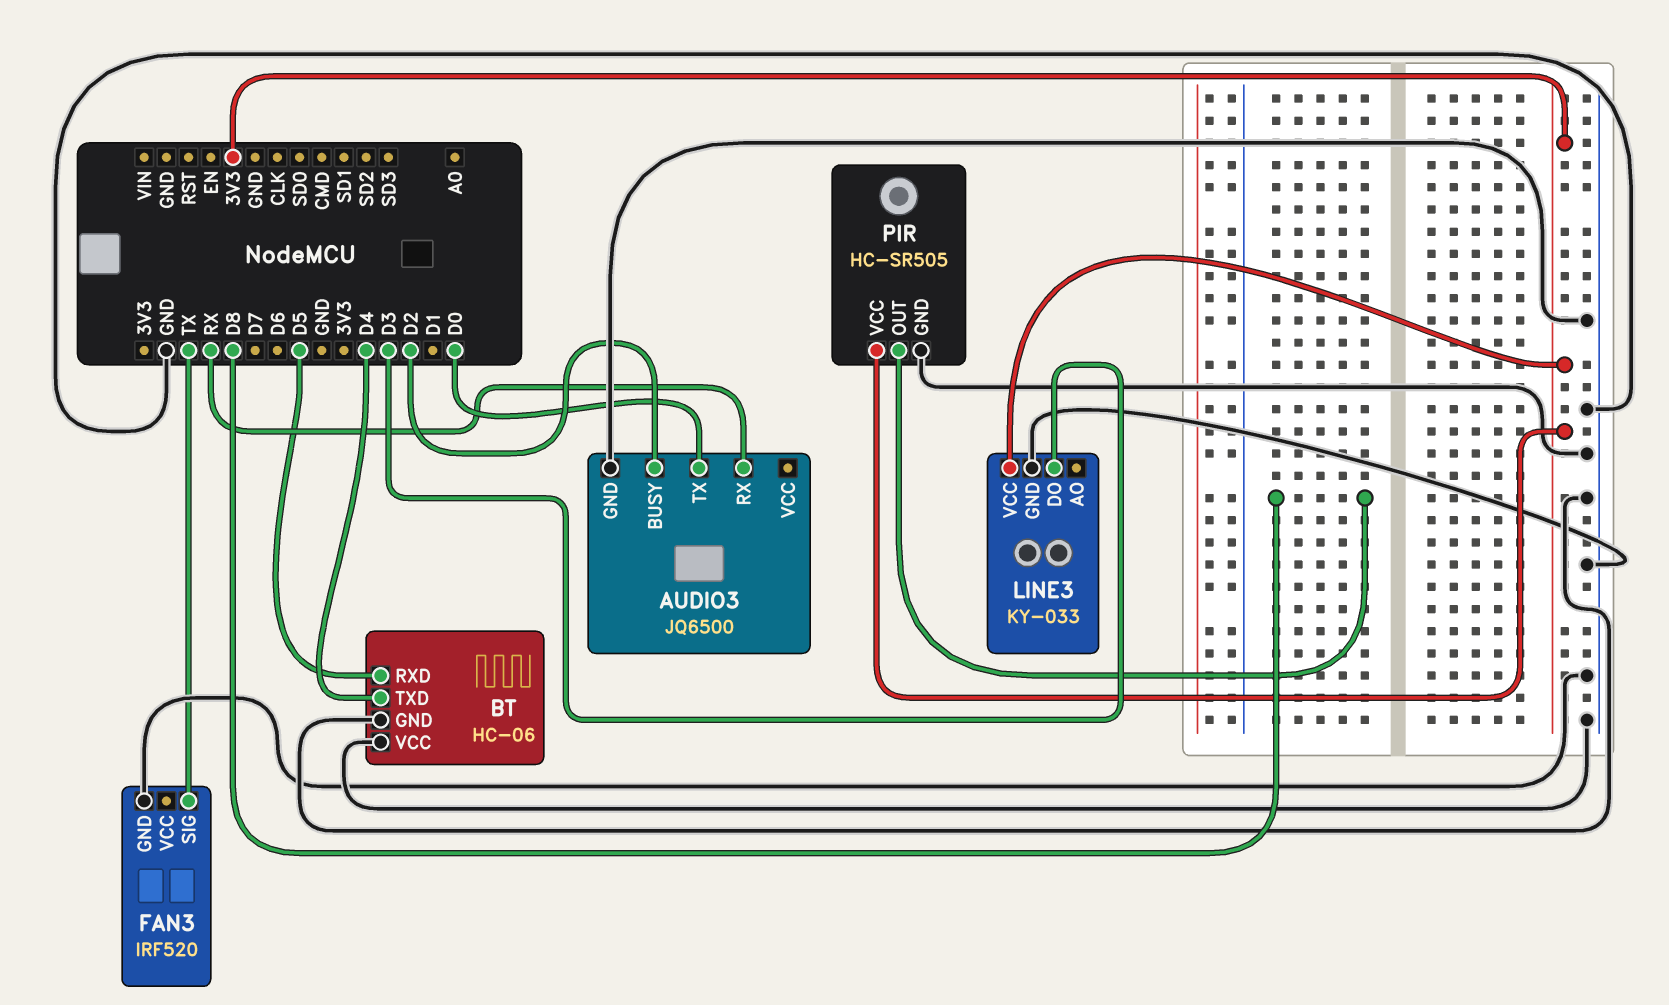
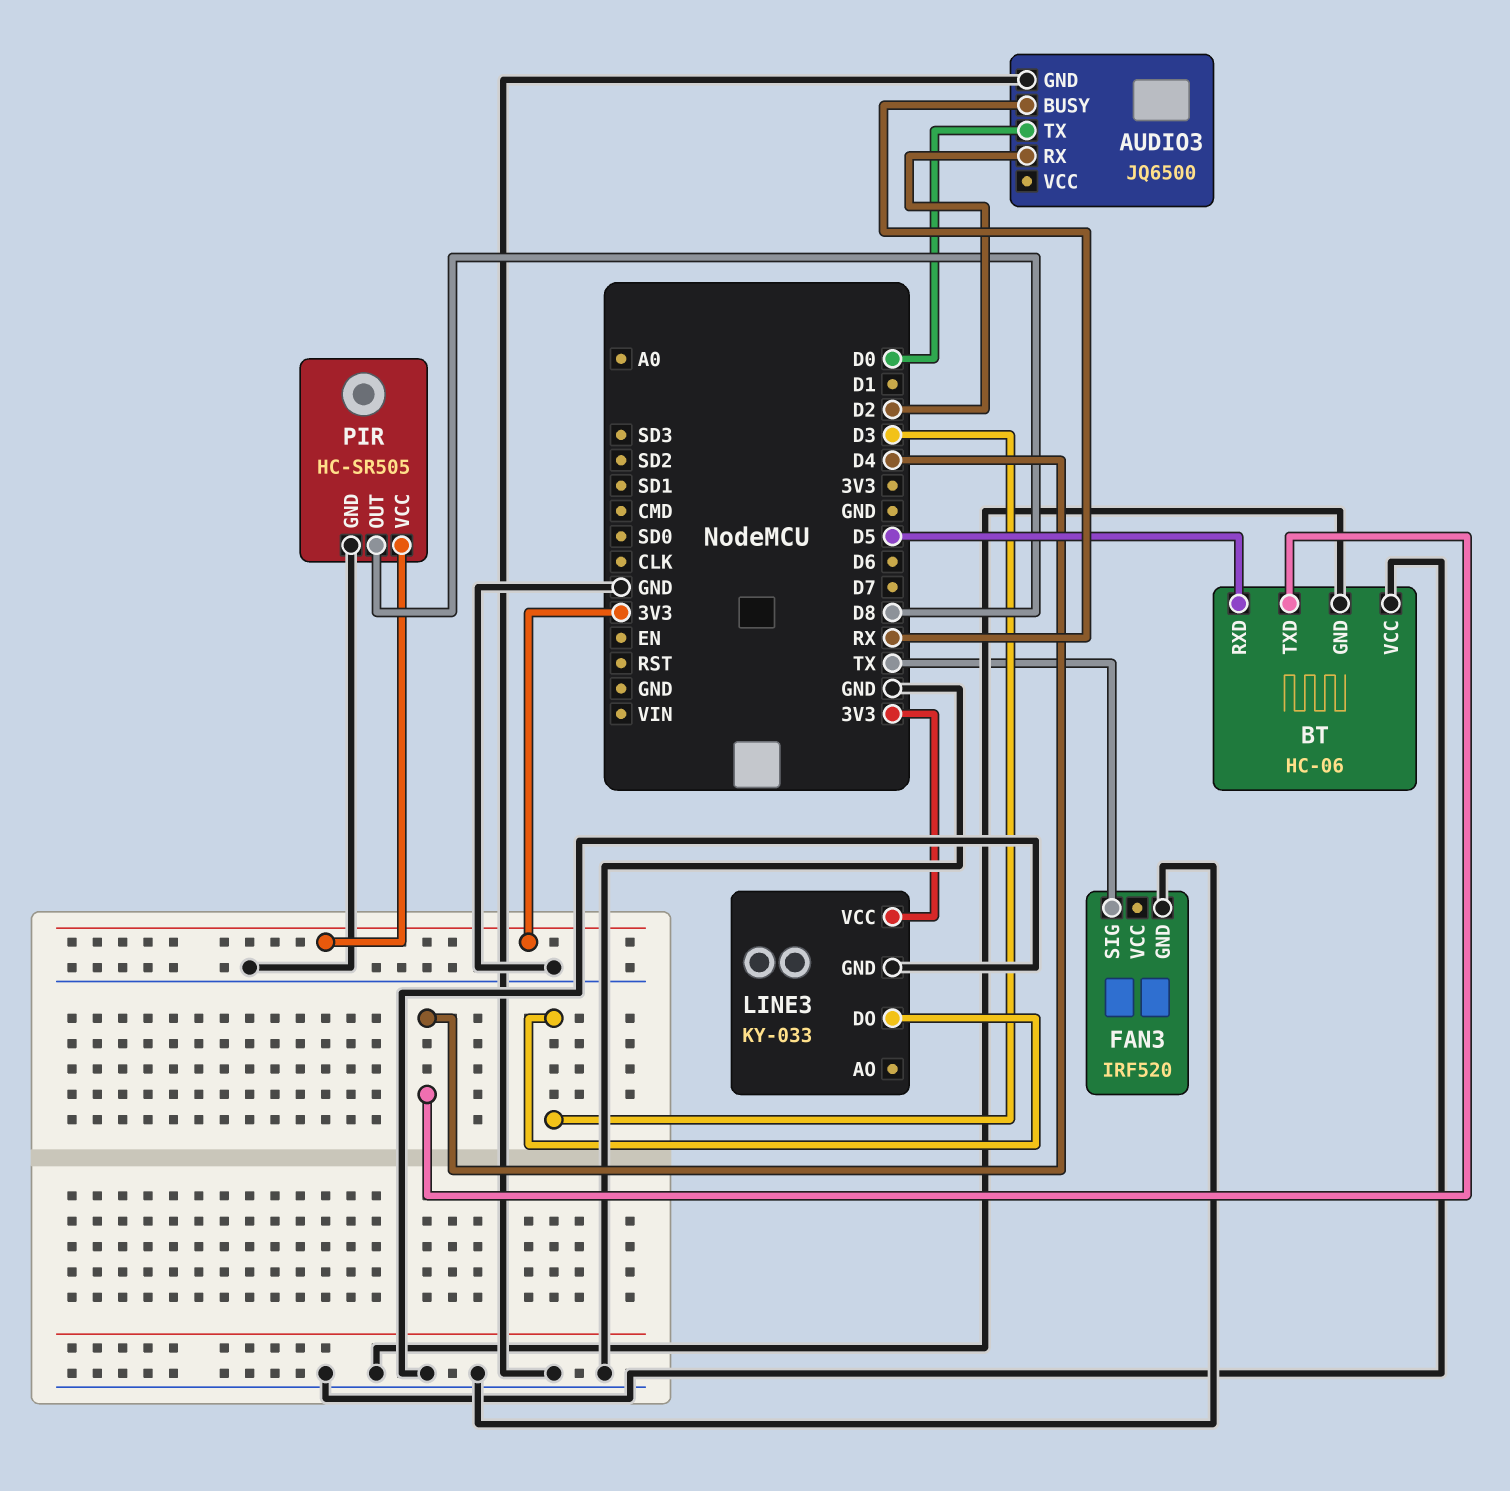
AUDIO3 pin BUSY: D2 -> RX
AUDIO3 pin RX: RX -> D2

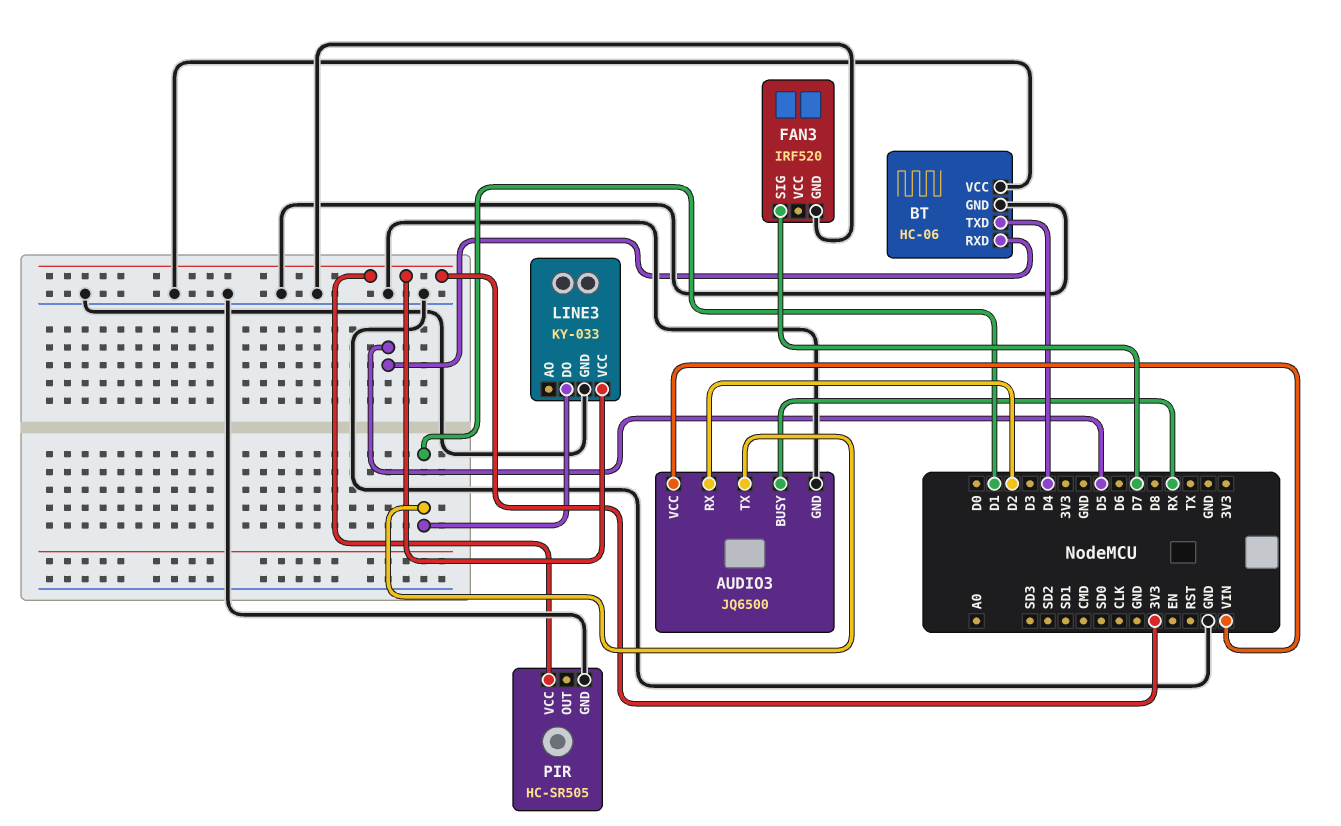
AUDIO3 pin TX: D0 -> D1
AUDIO3 pin VCC: none -> VIN
FAN3 pin SIG: TX -> D7
LINE3 pin DO: D3 -> D1
PIR pin OUT: D8 -> none

